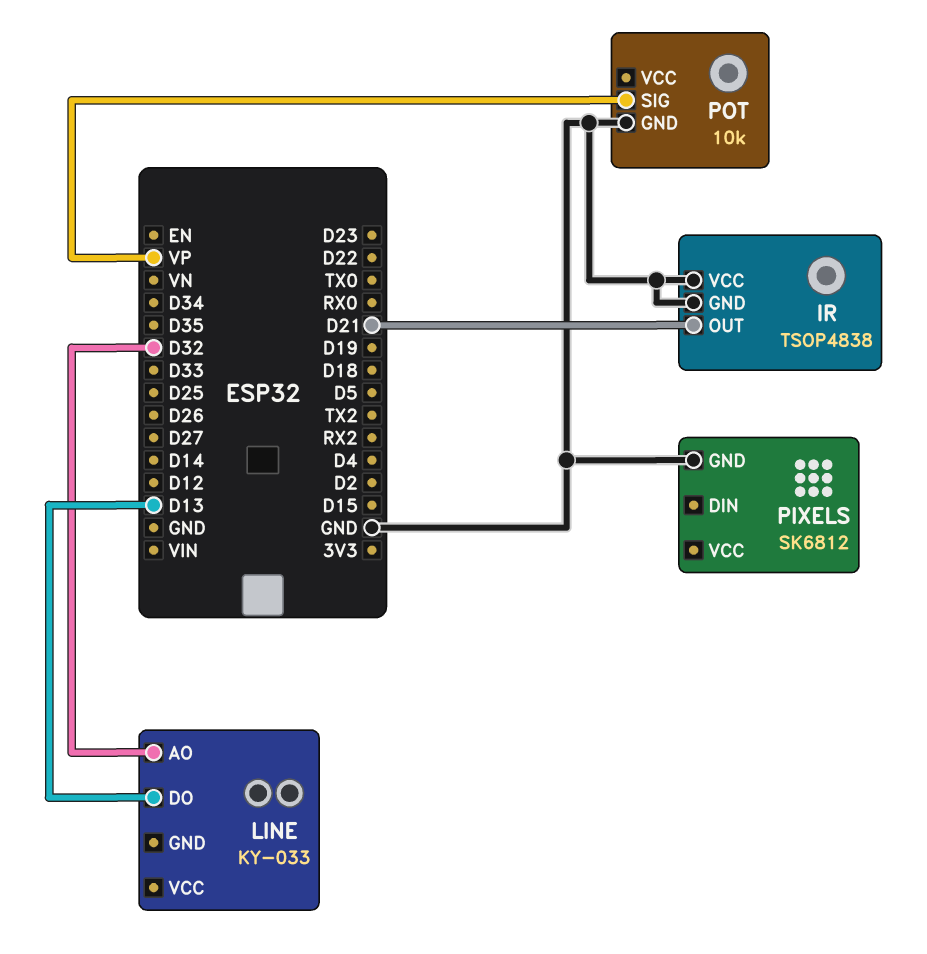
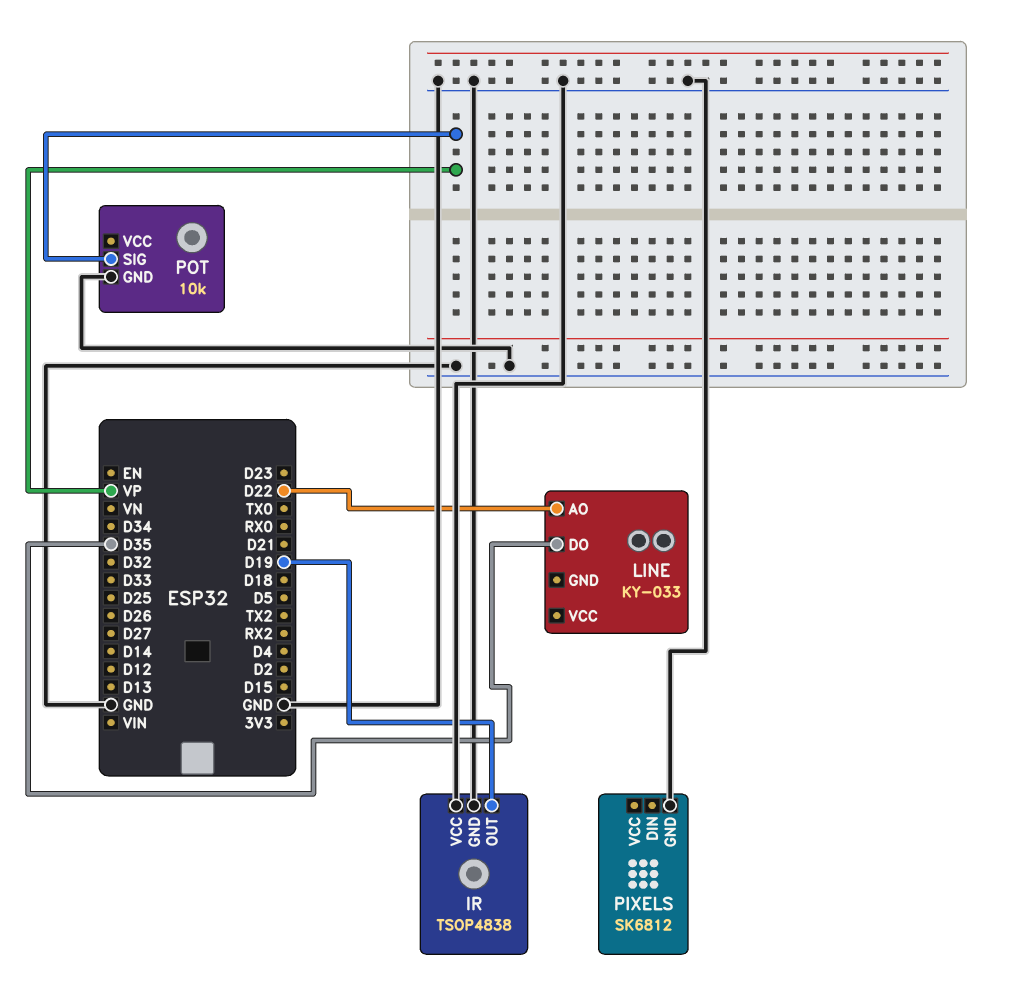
IR pin OUT: D21 -> D19
LINE pin AO: D32 -> D22
LINE pin DO: D13 -> D35

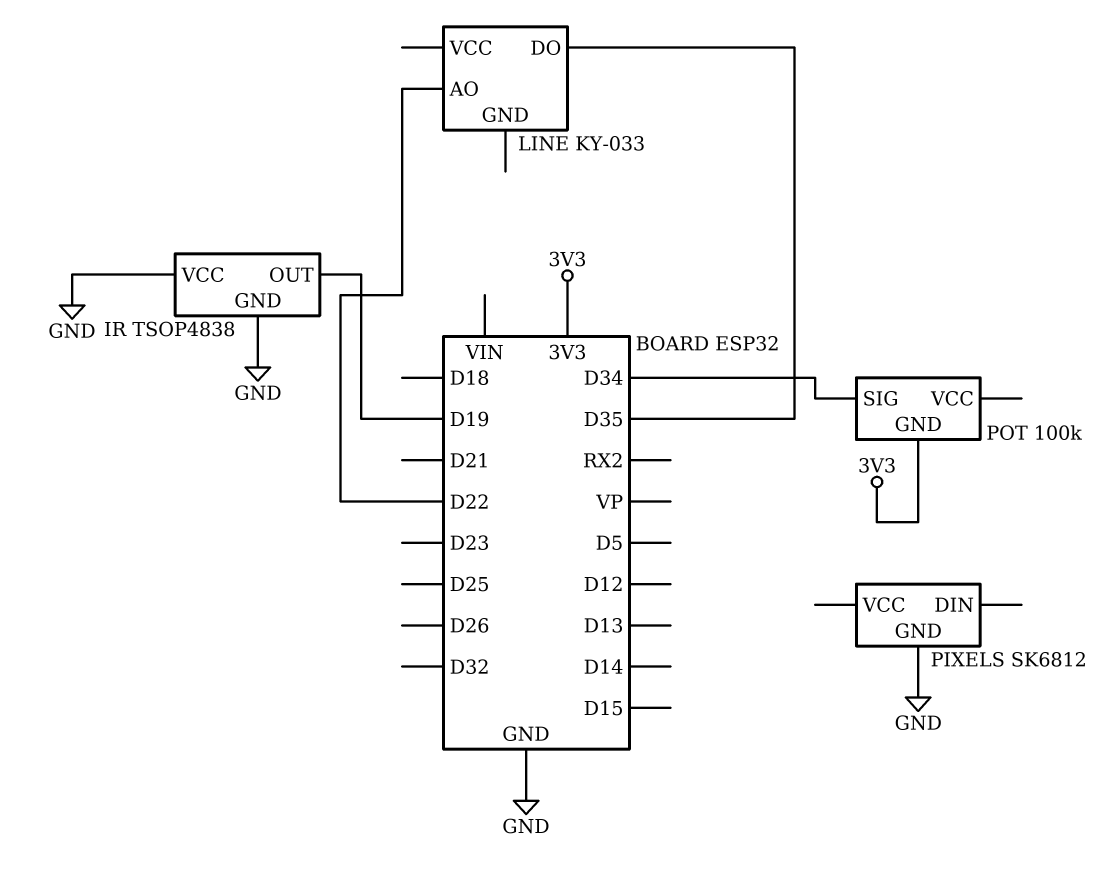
POT: 10k -> 100k
POT pin GND: GND -> 3V3
POT pin SIG: VP -> D34

